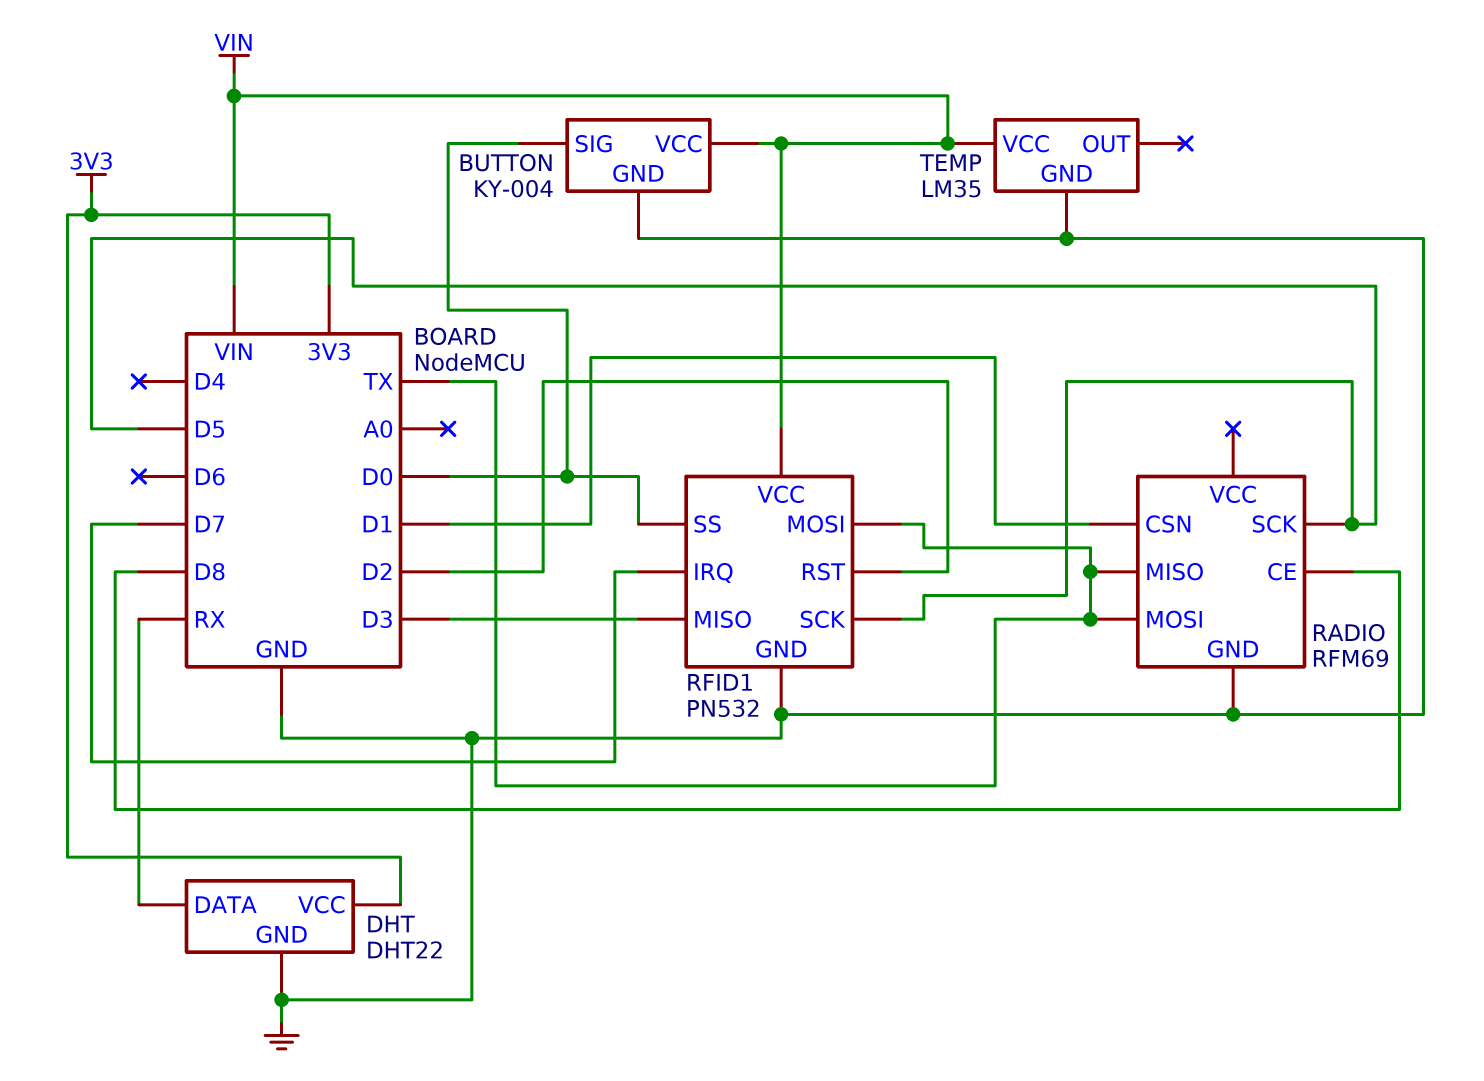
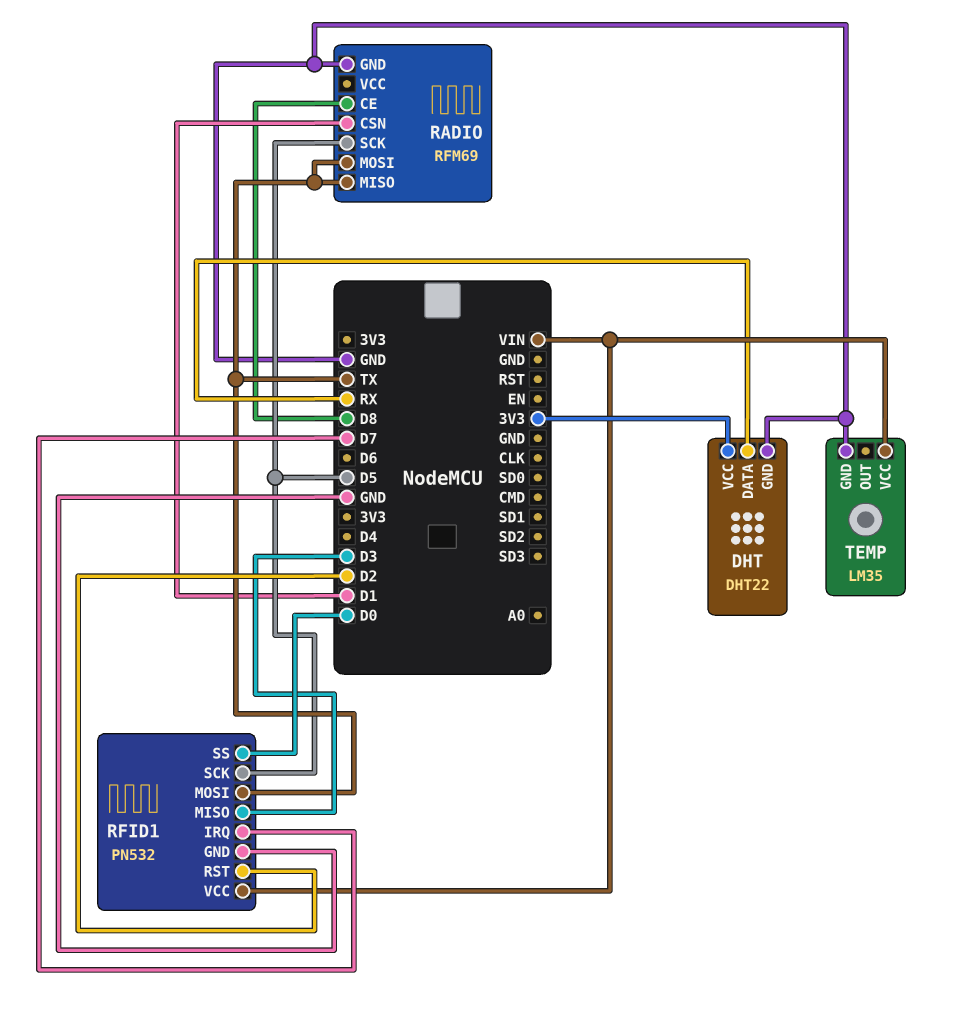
BUTTON: KY-004 -> none
BUTTON pin GND: GND -> none
BUTTON pin SIG: D0 -> none
BUTTON pin VCC: VIN -> none

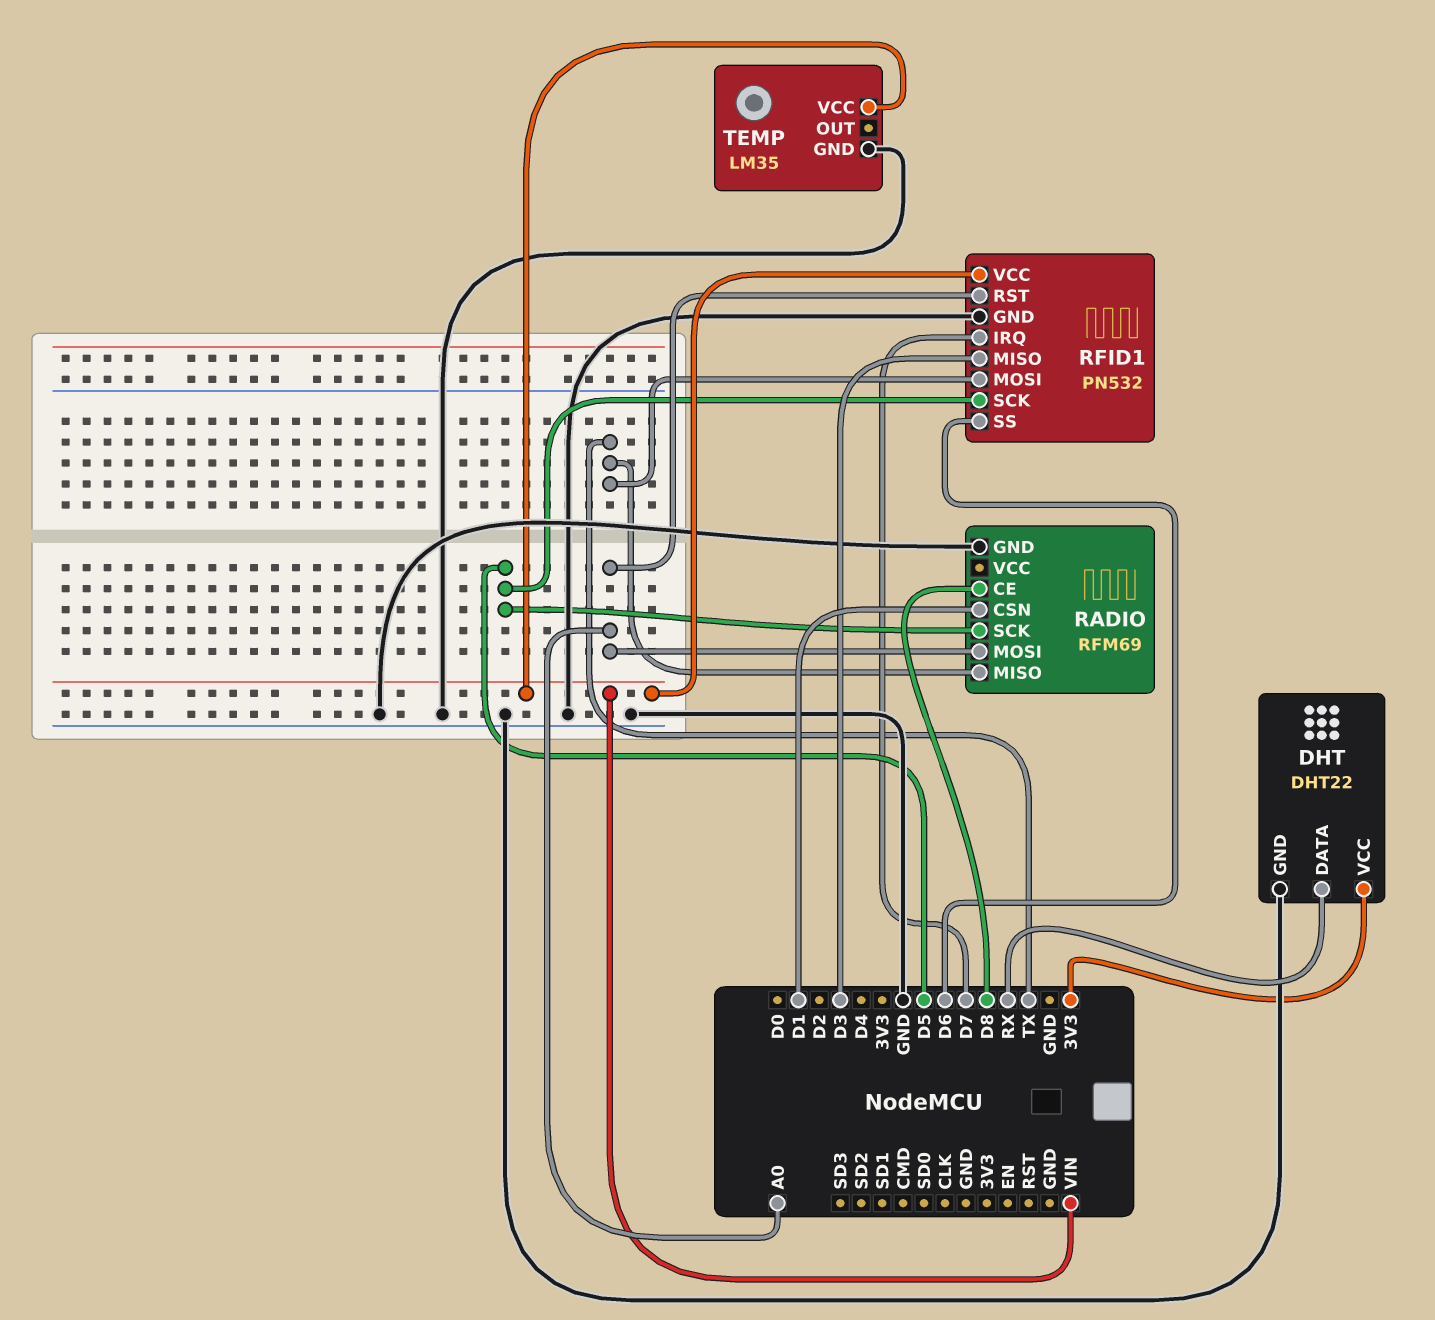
RADIO pin MOSI: TX -> A0
RFID1 pin RST: D2 -> A0
RFID1 pin SS: D0 -> D6

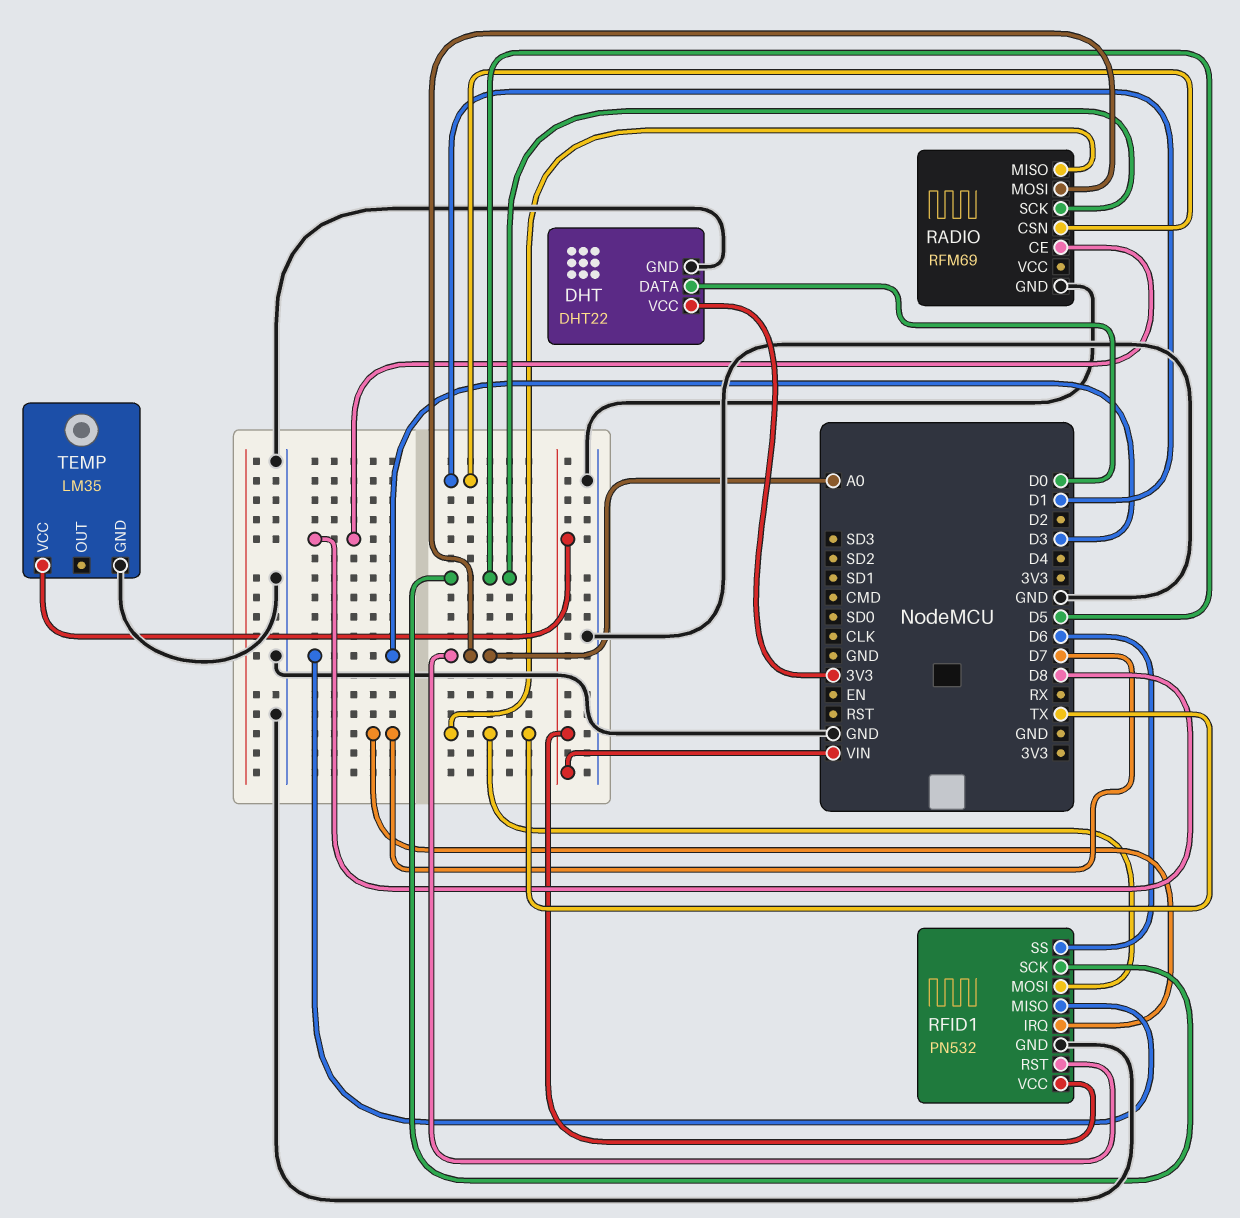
DHT pin DATA: RX -> D0

